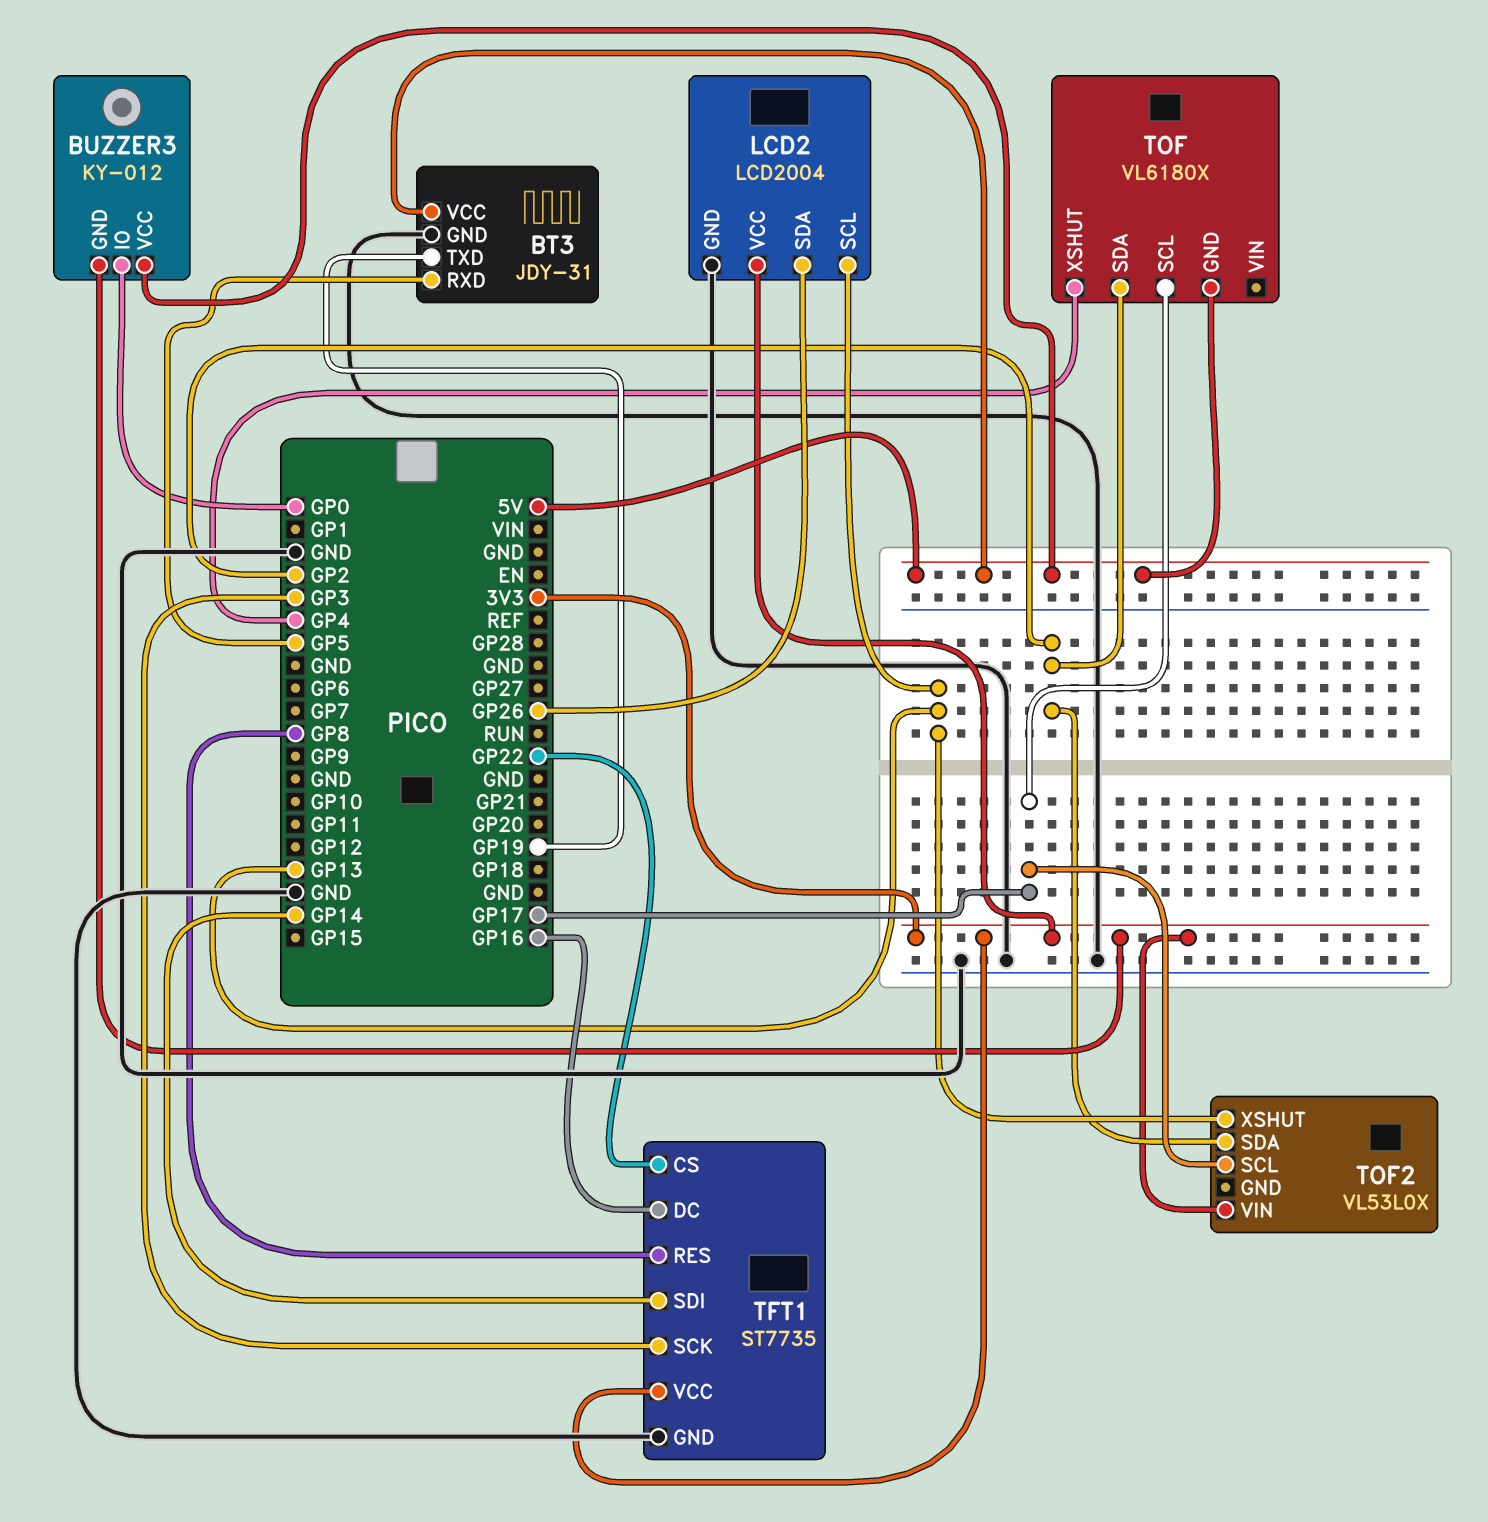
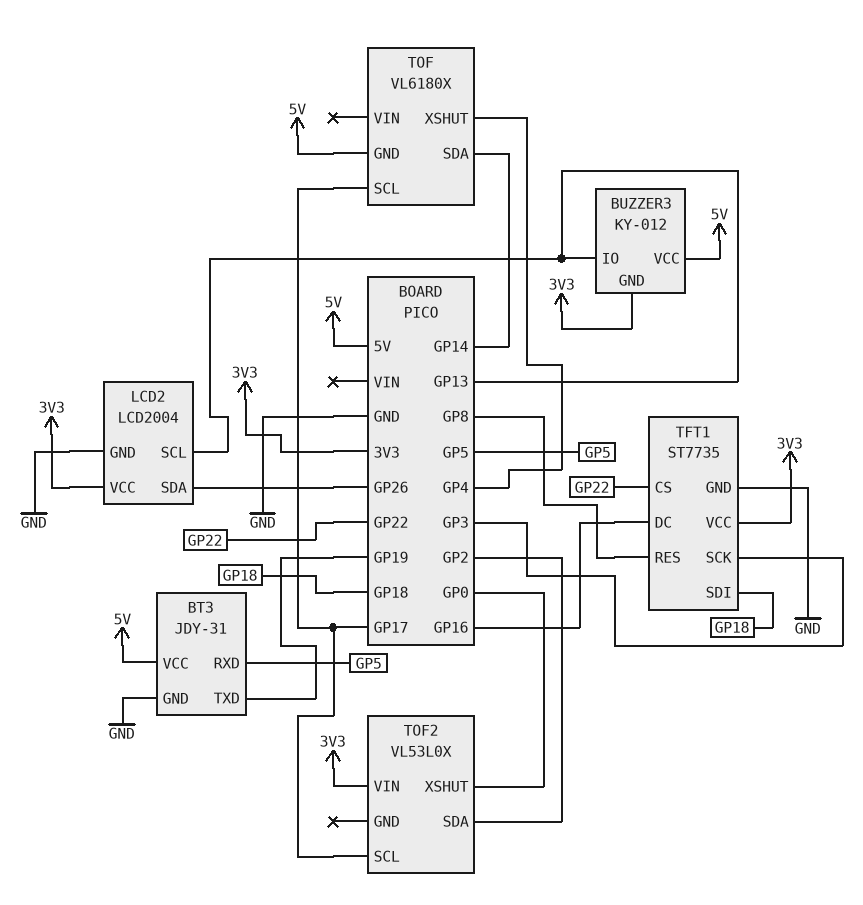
BUZZER3 pin IO: GP0 -> GP13
TFT1 pin SDI: GP14 -> GP18
TOF pin SDA: GP2 -> GP14
TOF2 pin XSHUT: GP13 -> GP0

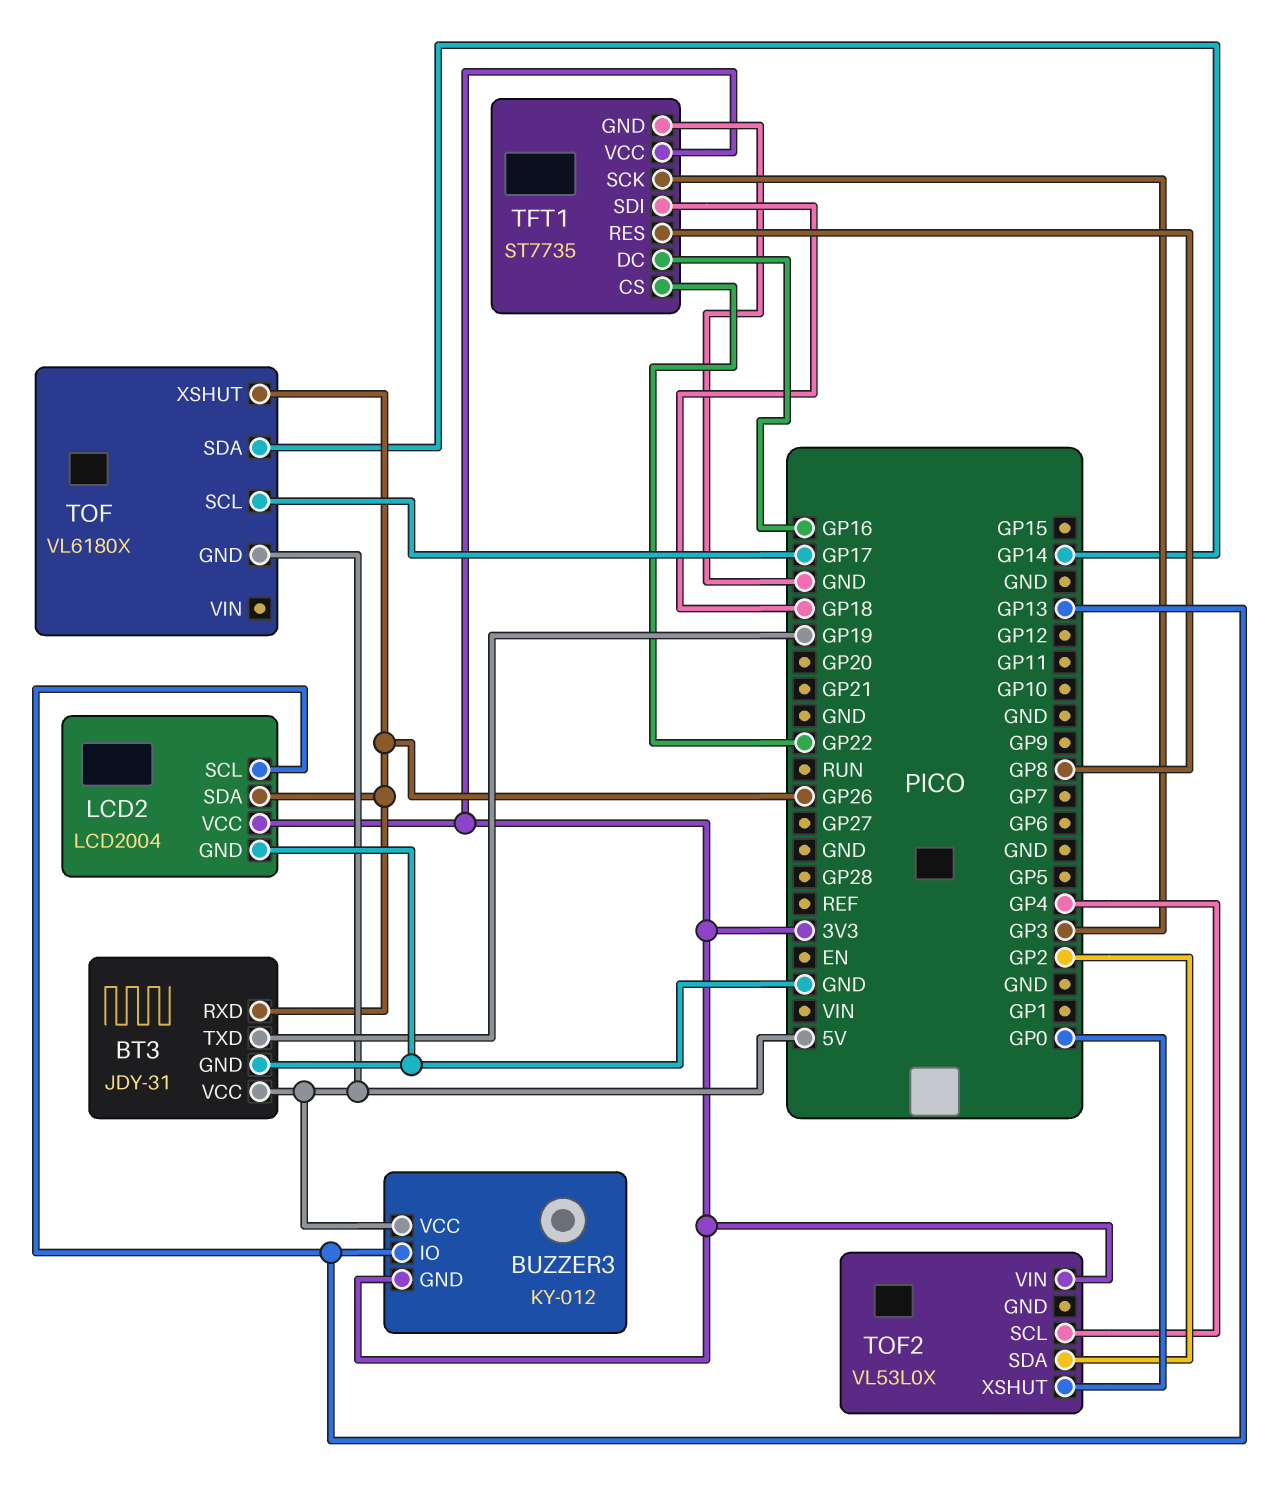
BT3 pin RXD: GP5 -> GP26
TOF pin XSHUT: GP4 -> GP26
TOF2 pin SCL: GP17 -> GP4

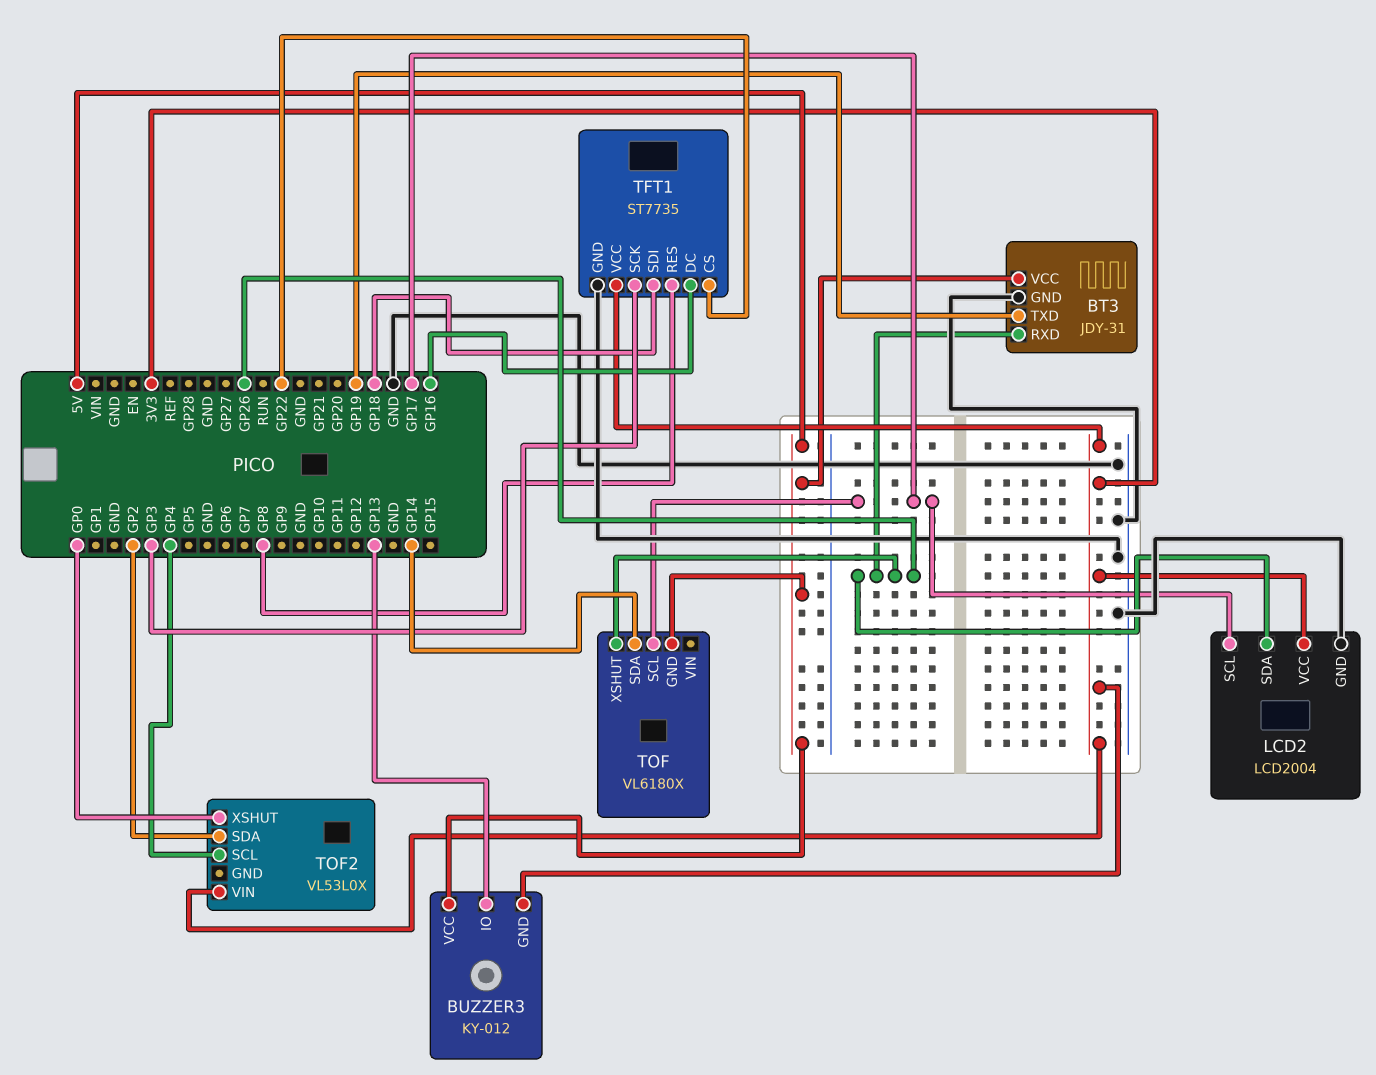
LCD2 pin SCL: GP13 -> GP17

